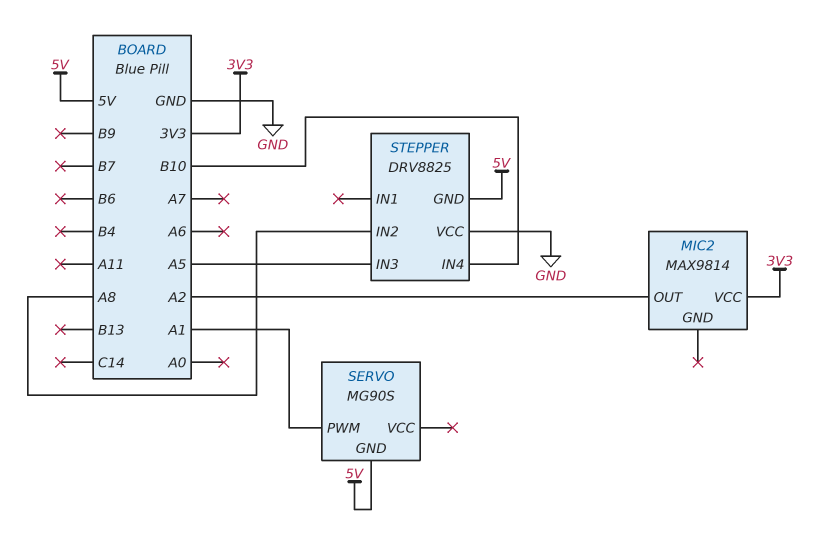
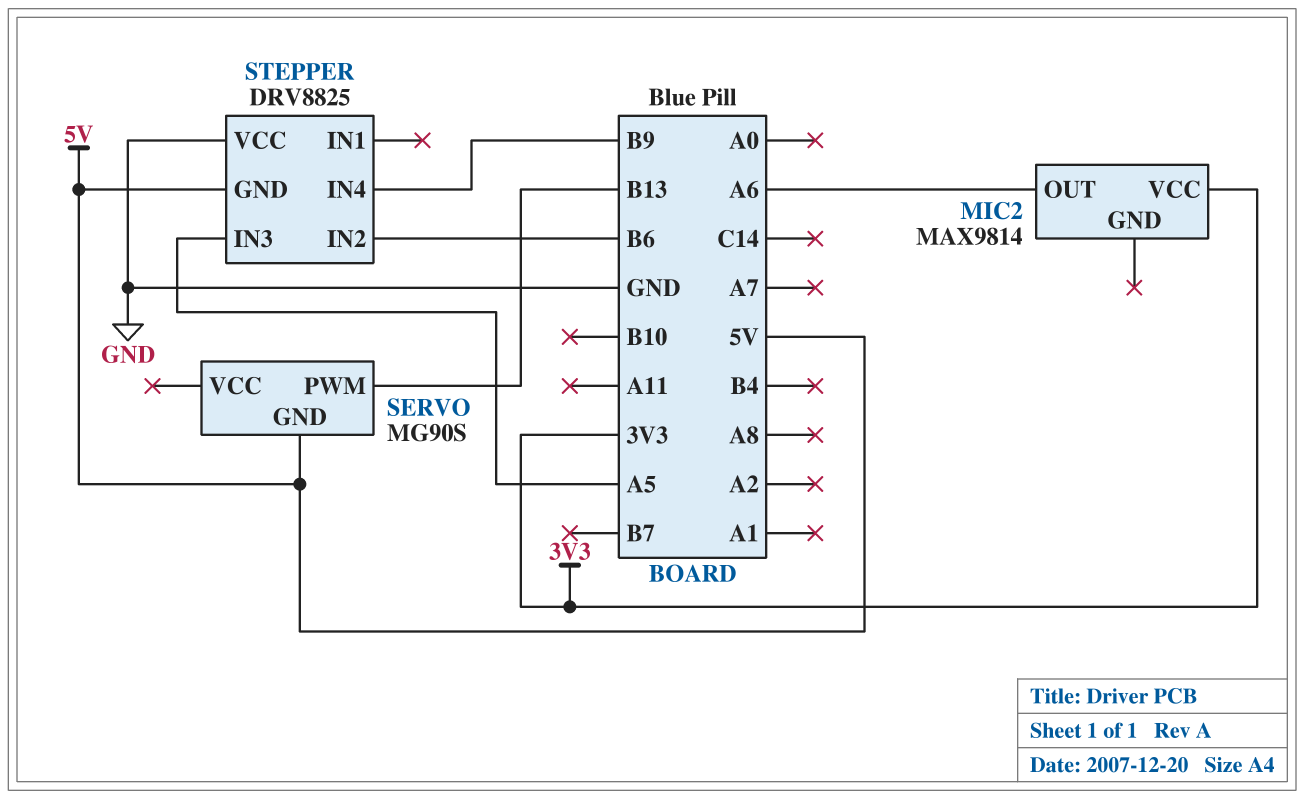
MIC2 pin OUT: A2 -> A6
SERVO pin PWM: A1 -> B13
STEPPER pin IN2: A8 -> B6
STEPPER pin IN4: B10 -> B9

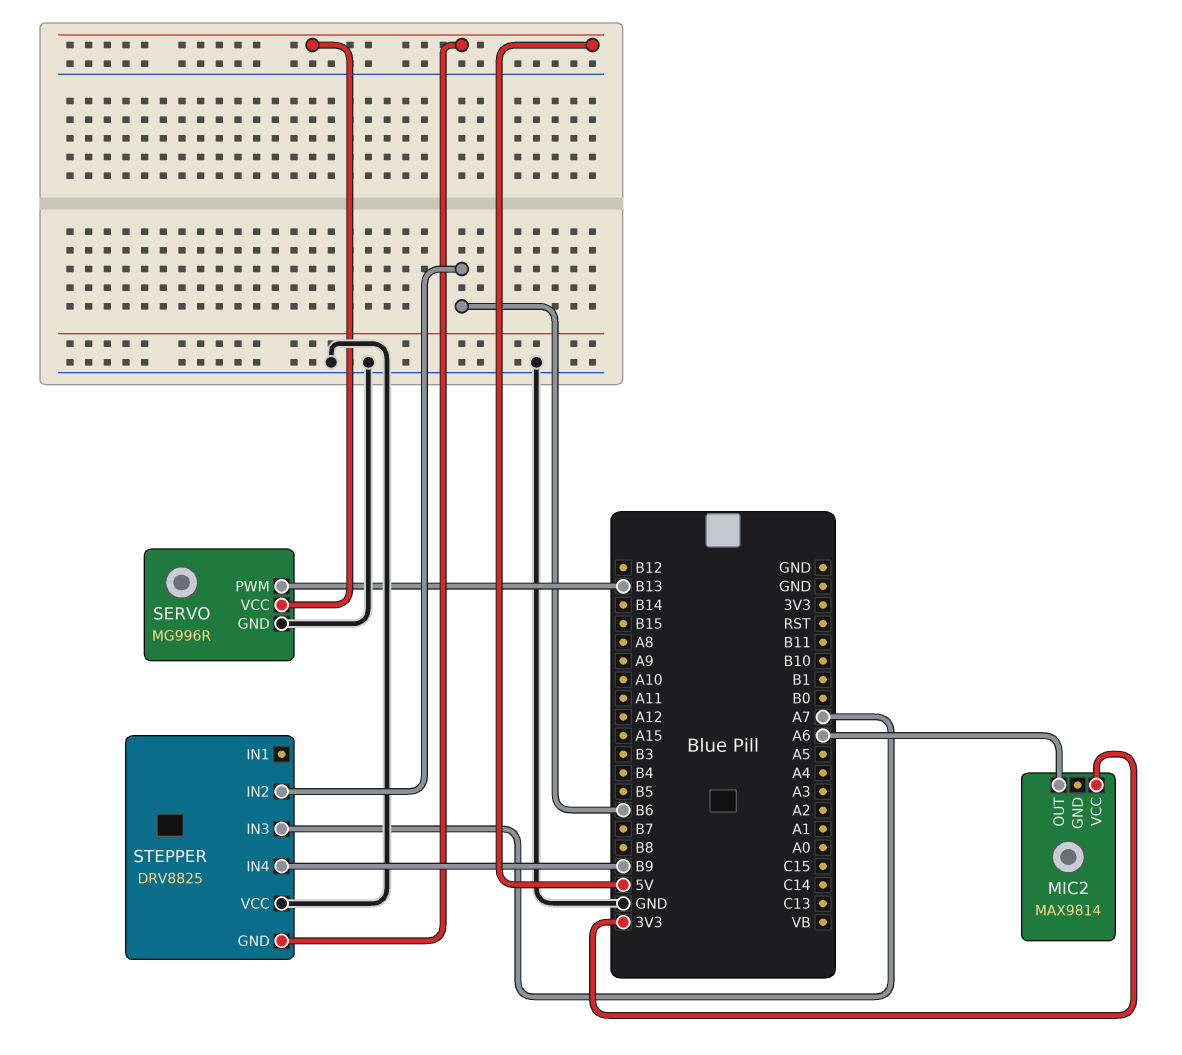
SERVO: MG90S -> MG996R
SERVO pin GND: 5V -> GND
SERVO pin VCC: none -> 5V
STEPPER pin IN3: A5 -> A7

